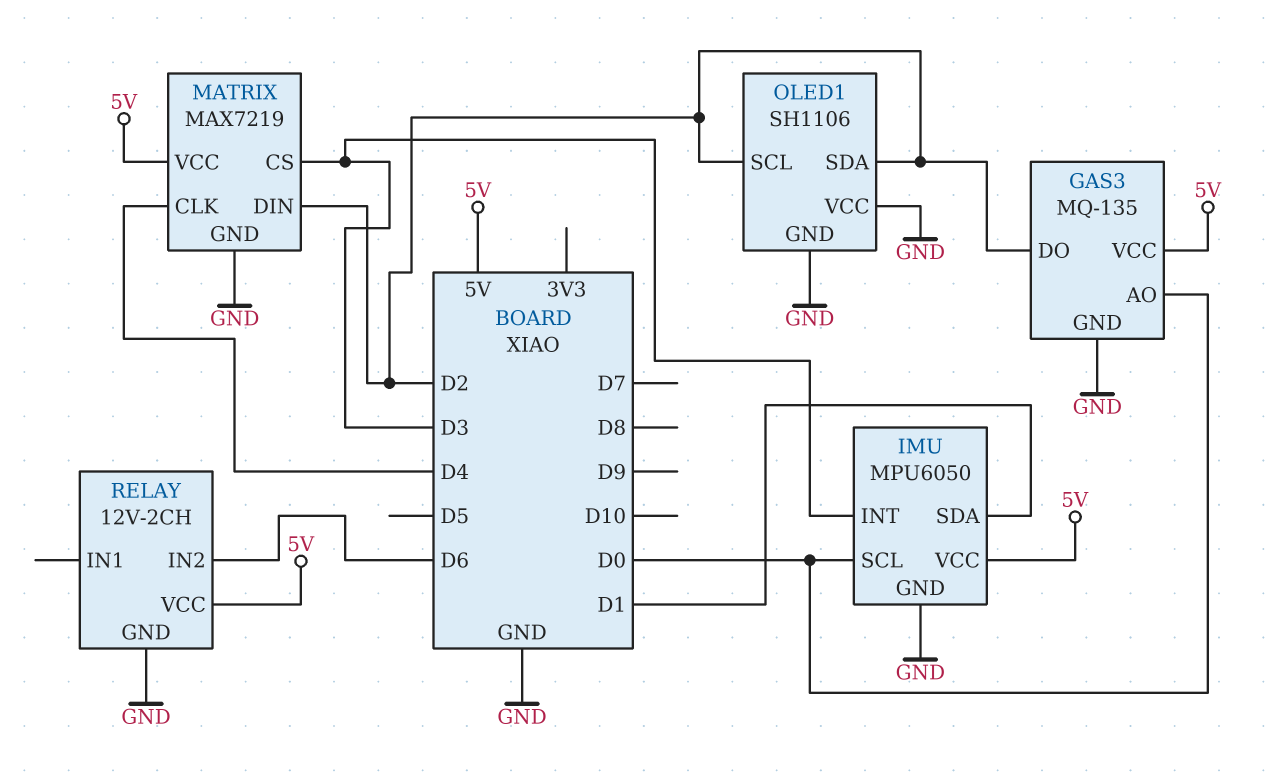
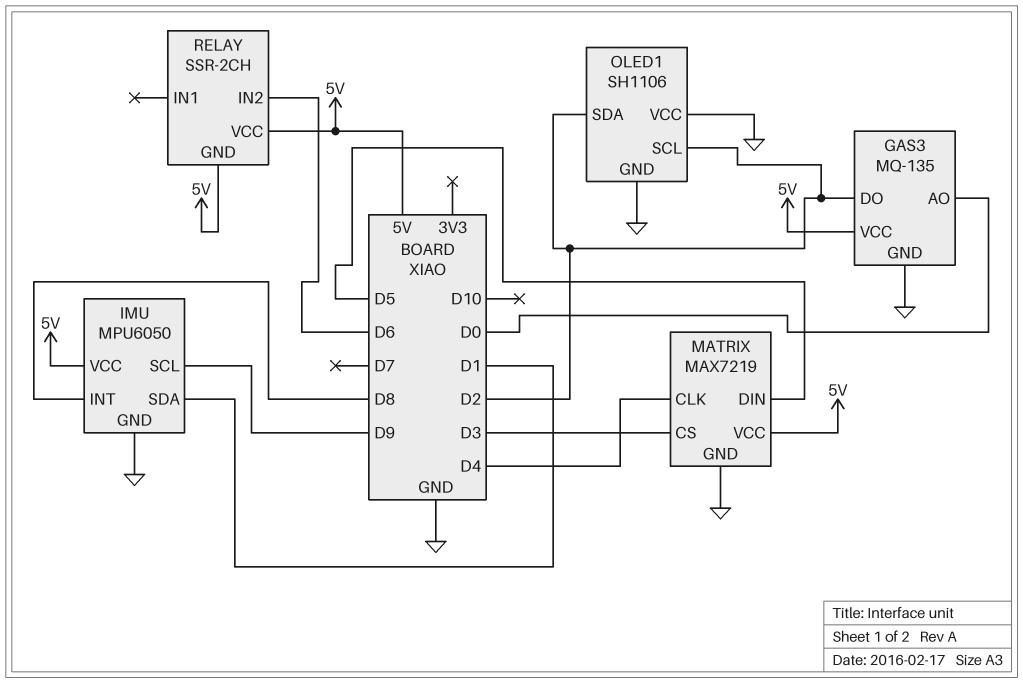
IMU pin INT: D3 -> D8
IMU pin SCL: D0 -> D9
MATRIX pin DIN: D2 -> D5
RELAY: 12V-2CH -> SSR-2CH
RELAY pin GND: GND -> 5V

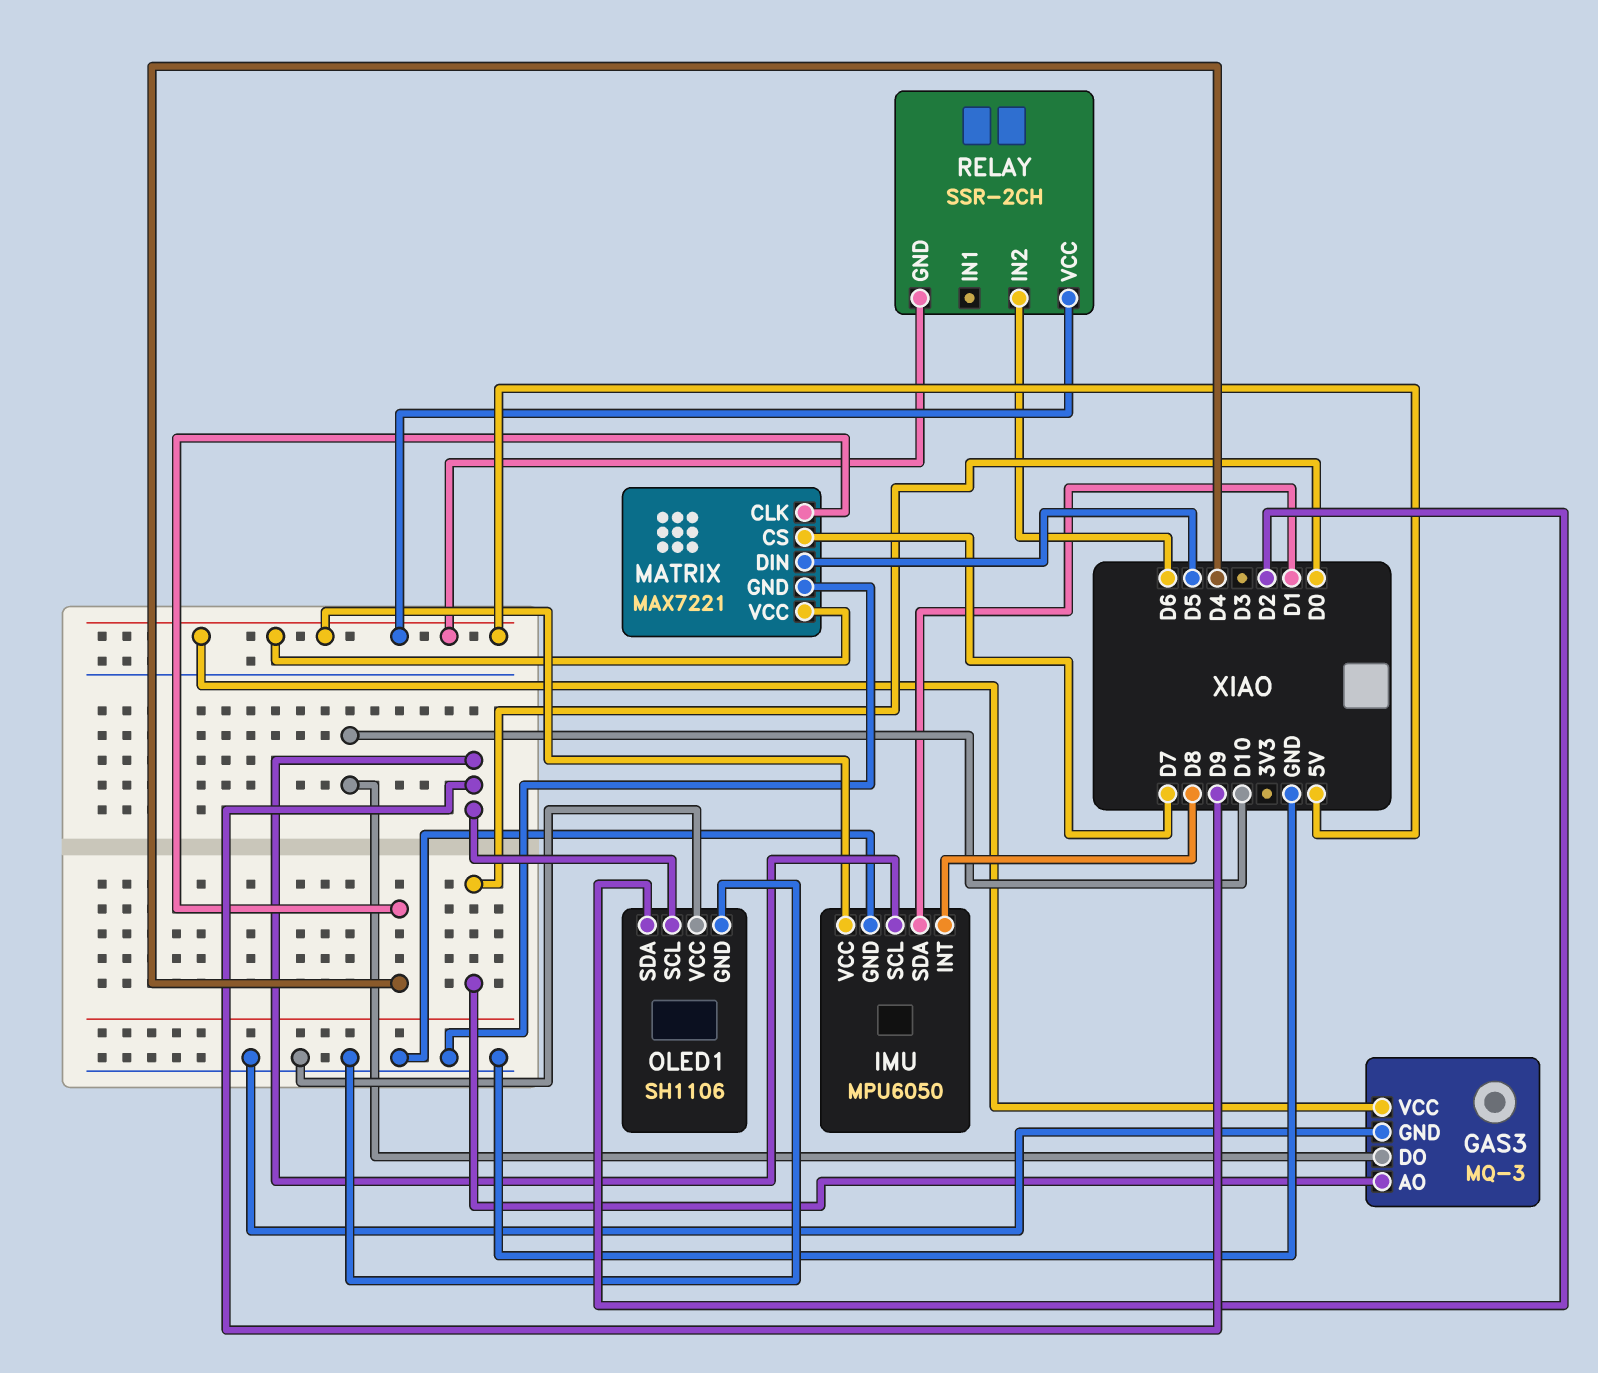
GAS3: MQ-135 -> MQ-3
GAS3 pin DO: D2 -> D10
MATRIX: MAX7219 -> MAX7221
MATRIX pin CS: D3 -> D7
OLED1 pin SCL: D2 -> D9

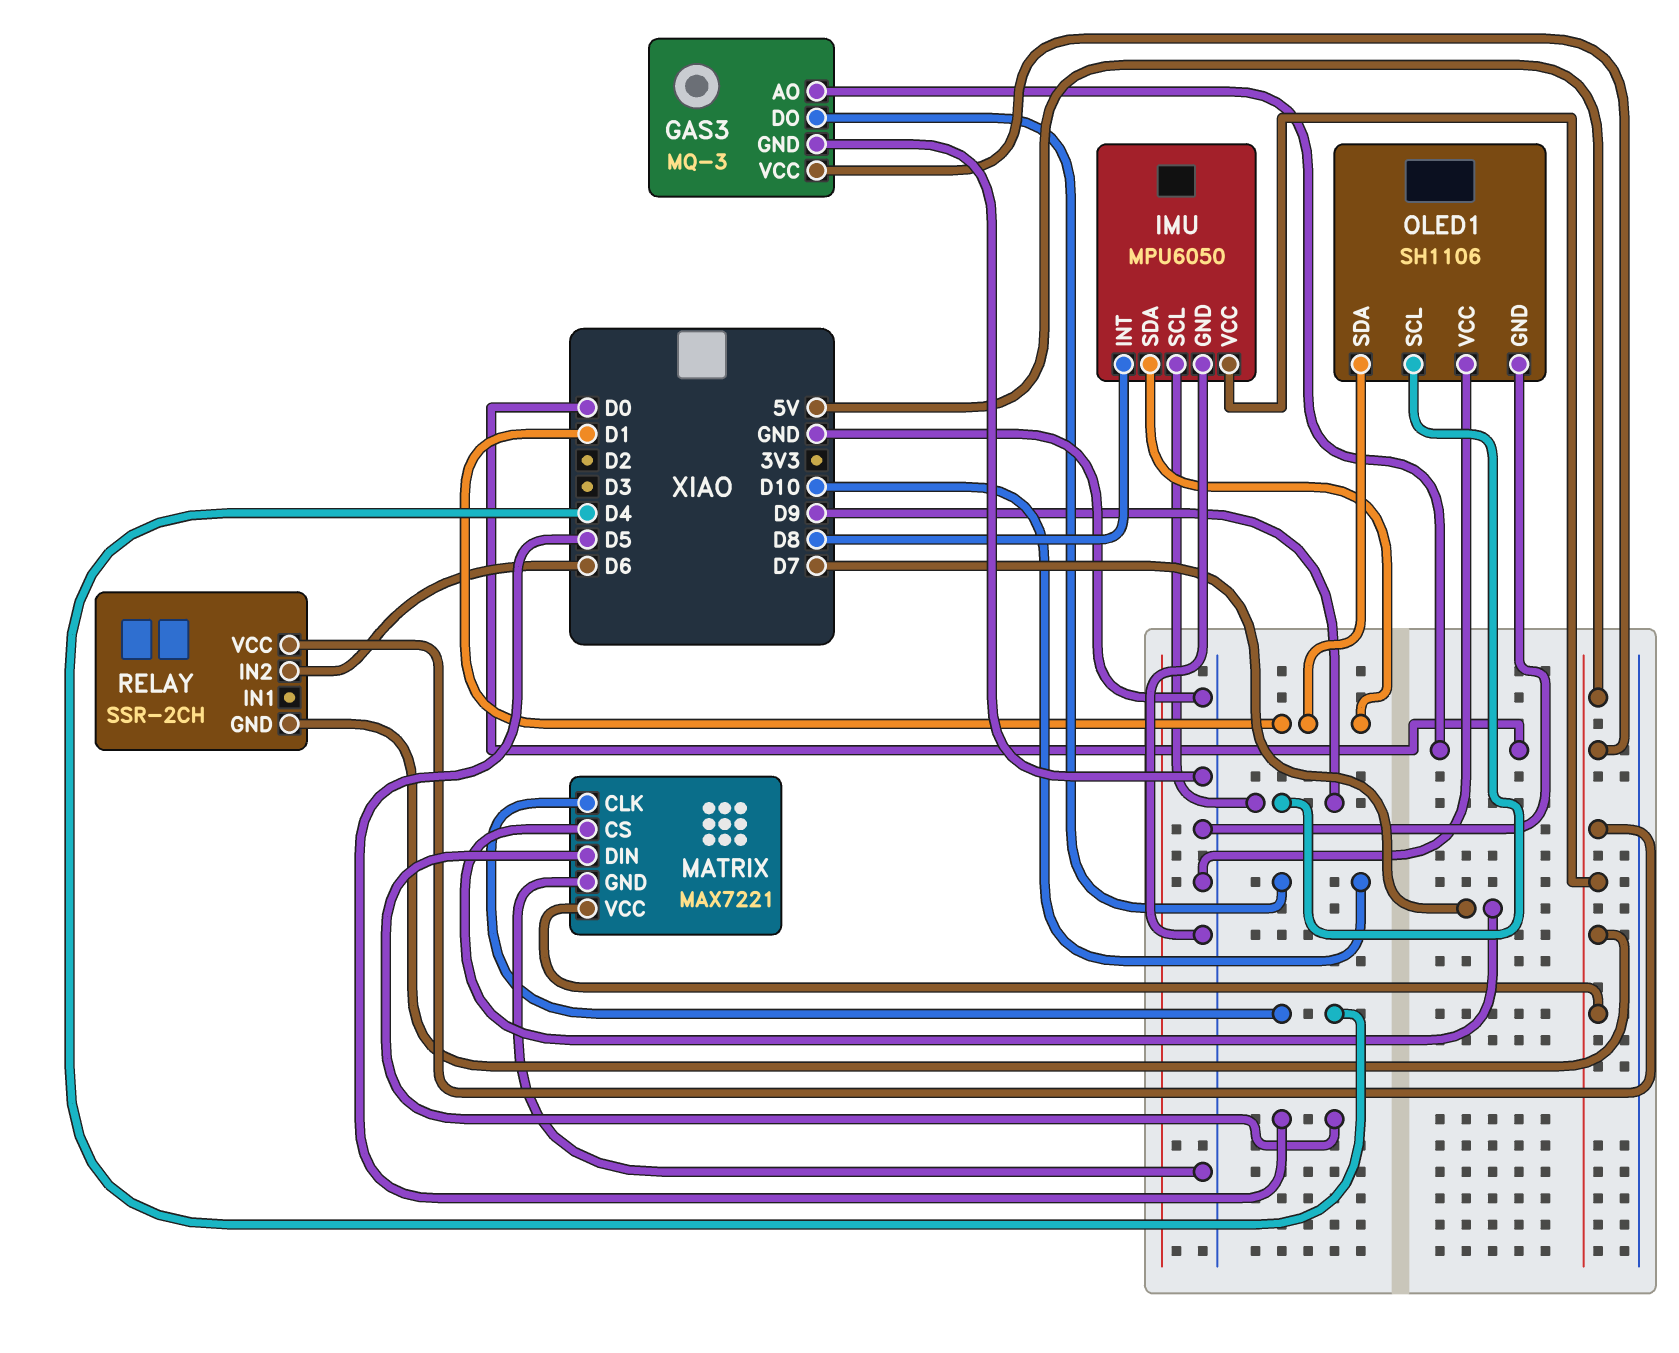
OLED1 pin SDA: D2 -> D1

